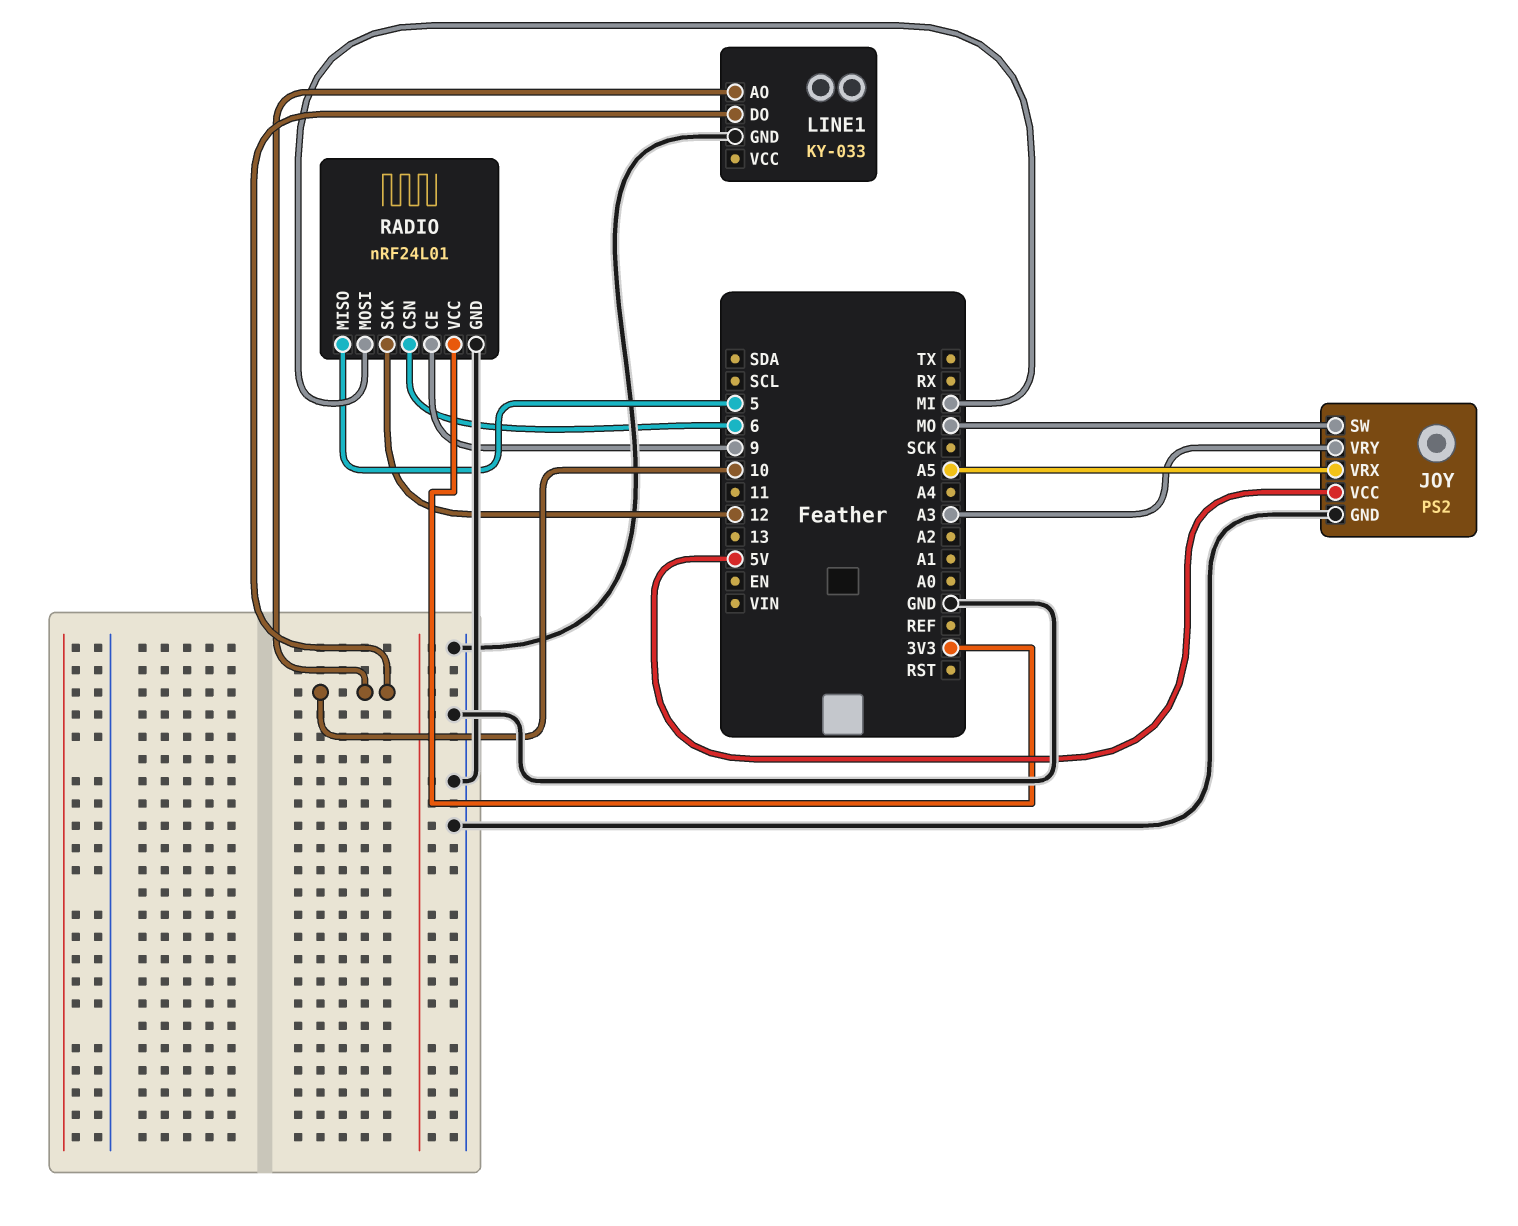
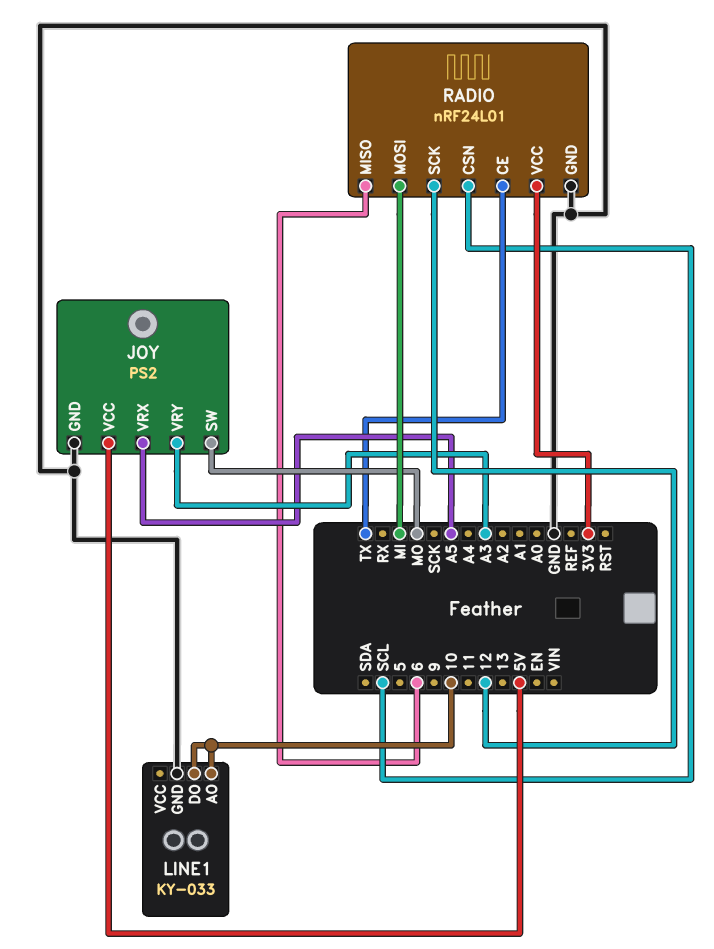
RADIO pin CE: 9 -> TX
RADIO pin CSN: 6 -> SCL
RADIO pin MISO: 5 -> 6

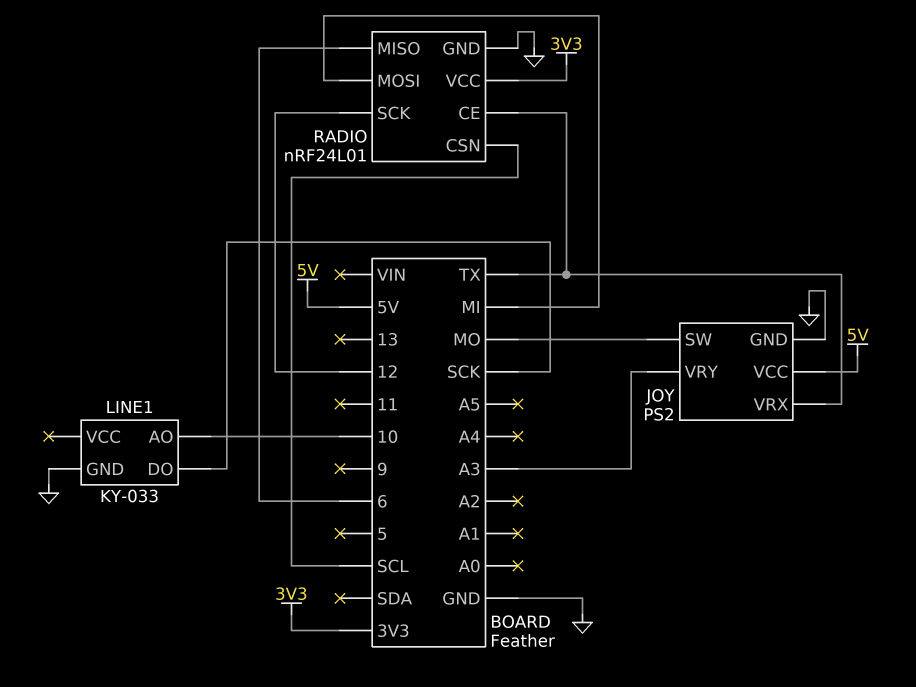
JOY pin VRX: A5 -> TX
LINE1 pin DO: 10 -> SCK

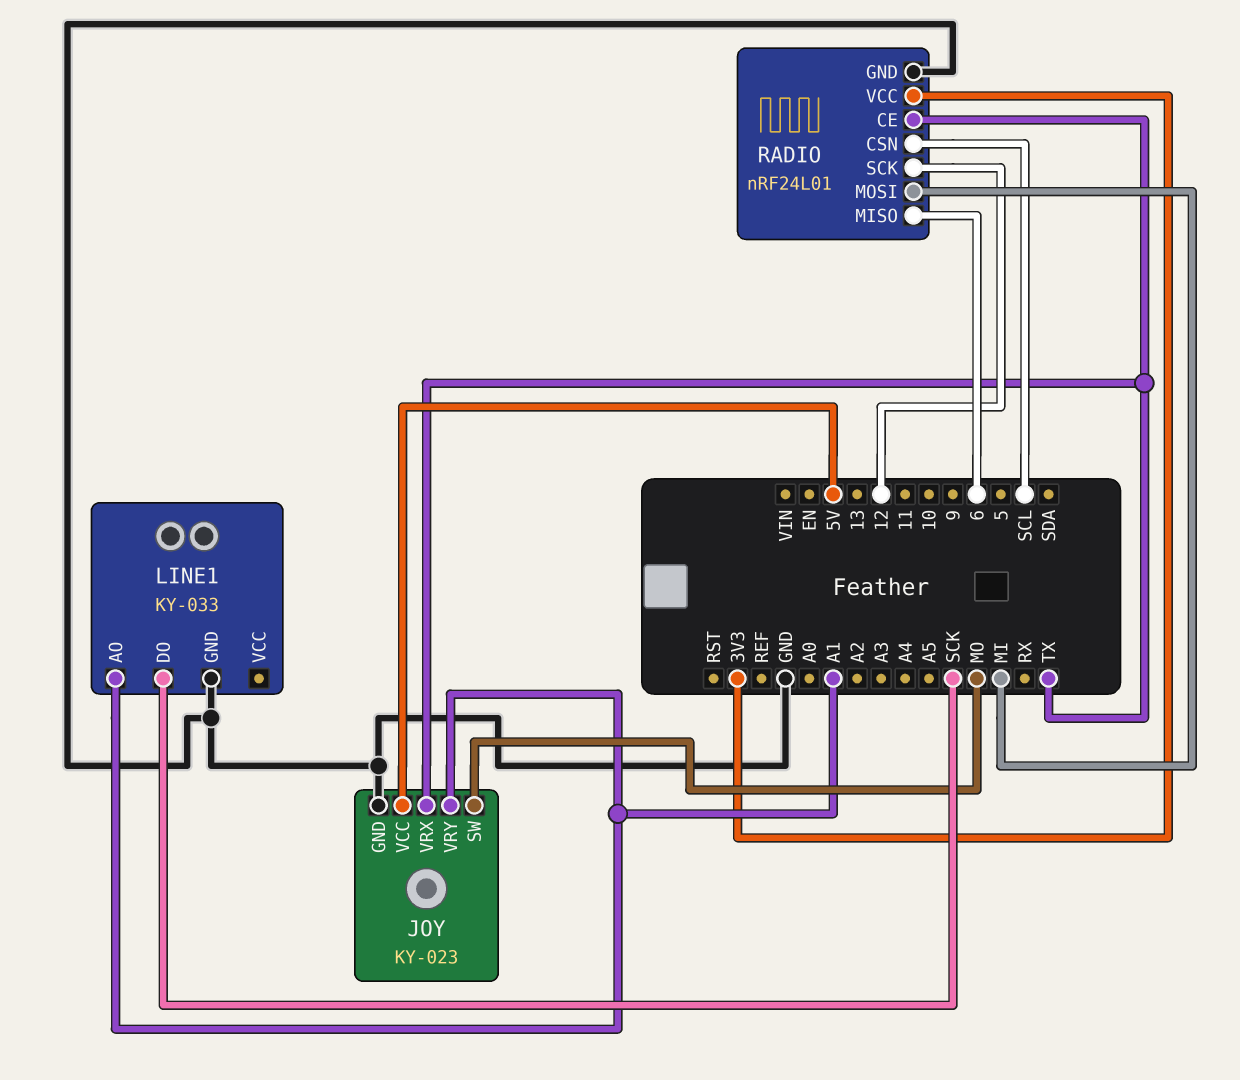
JOY: PS2 -> KY-023
JOY pin VRY: A3 -> A1
LINE1 pin AO: 10 -> A1

